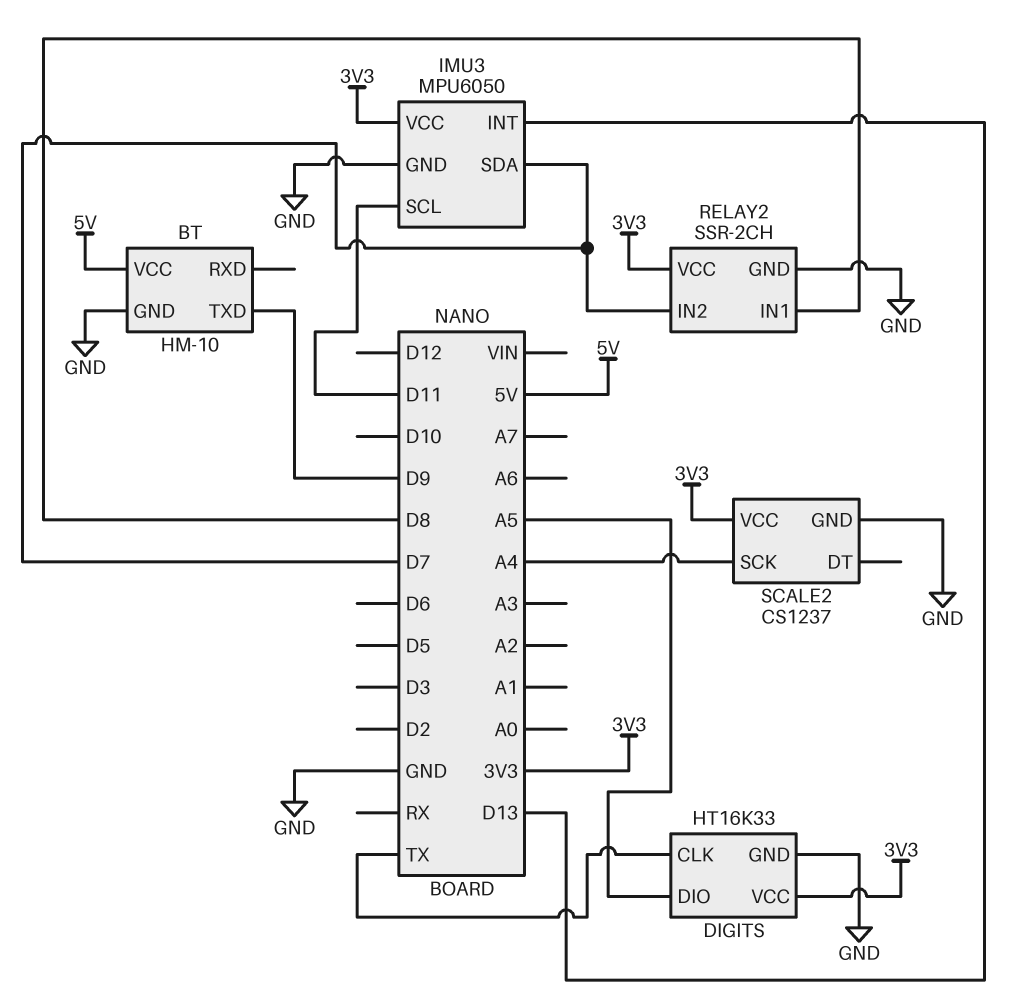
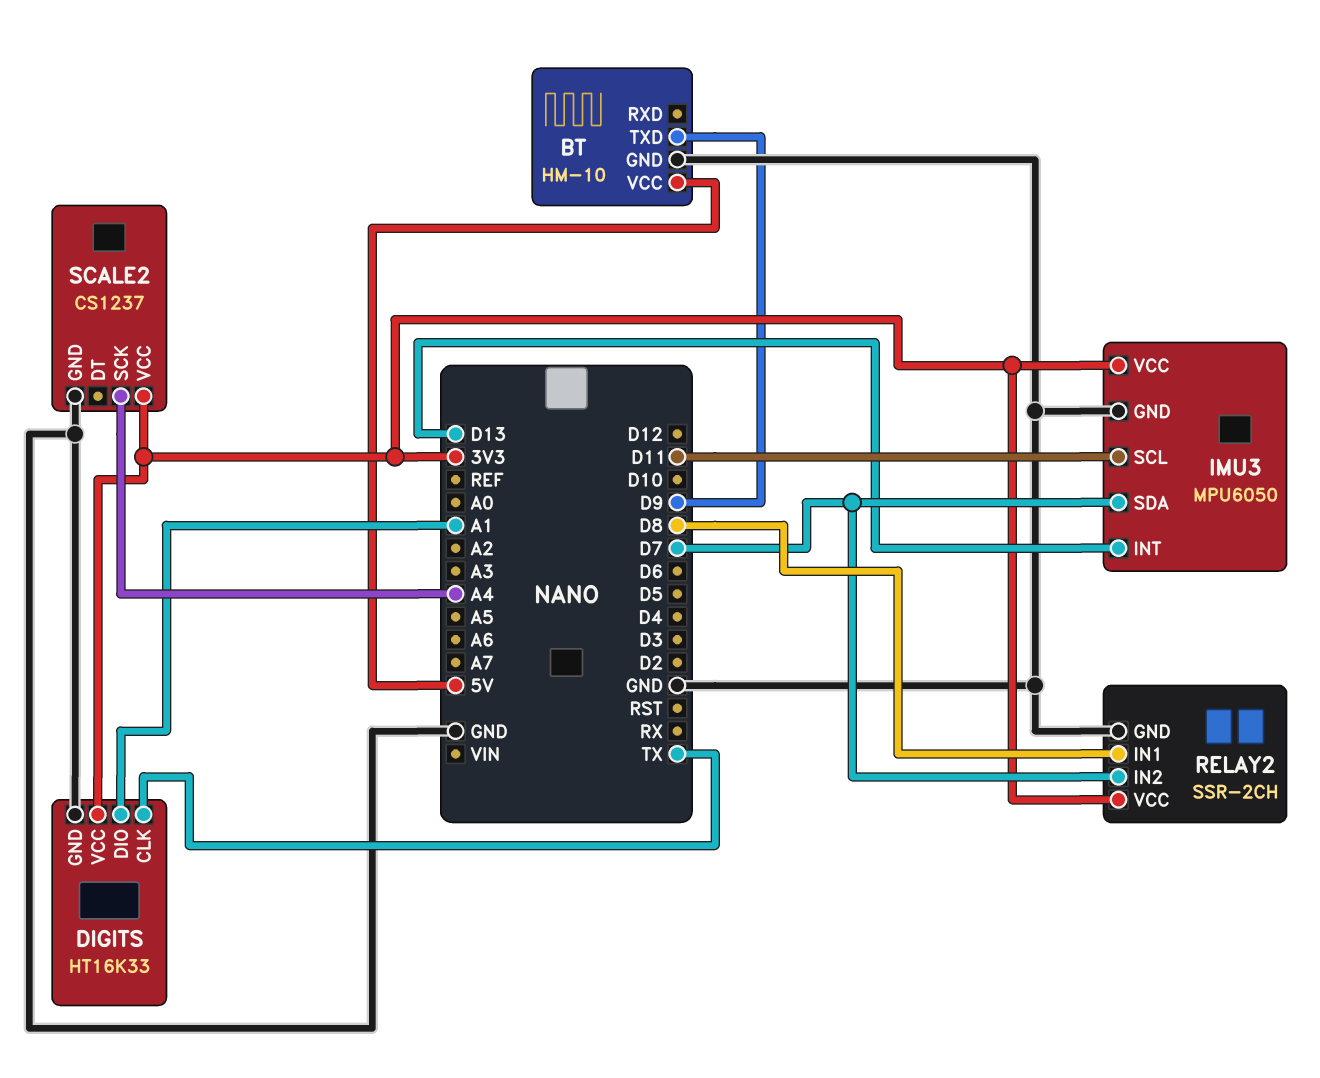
DIGITS pin DIO: A5 -> A1

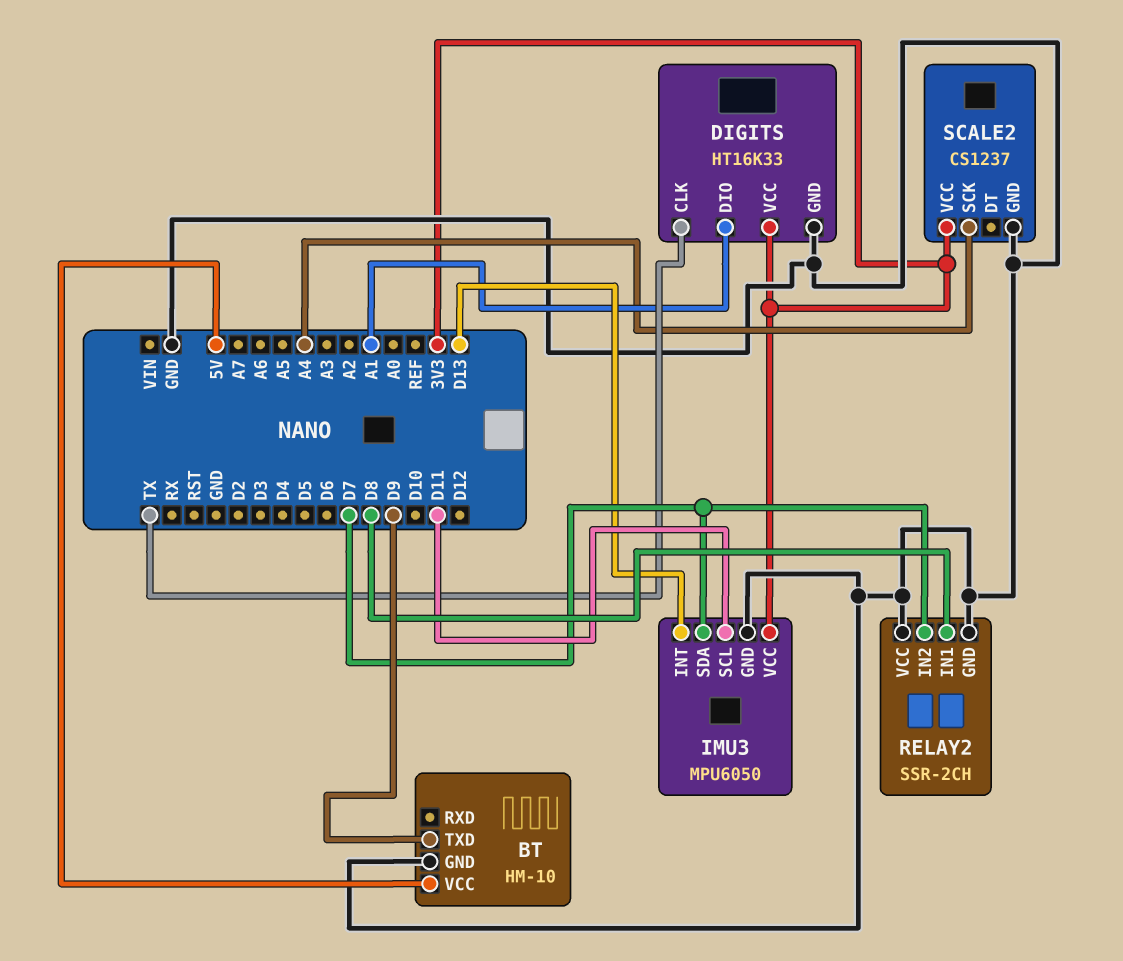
RELAY2 pin VCC: 3V3 -> GND

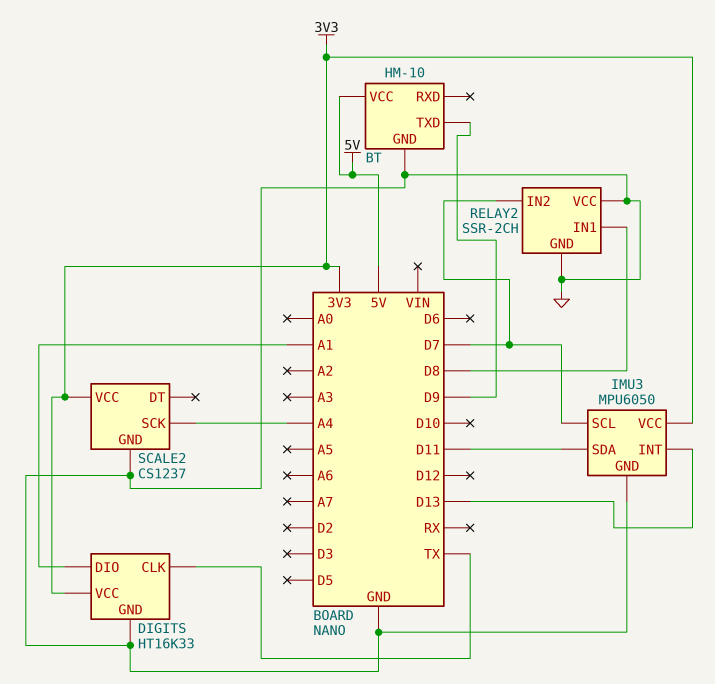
IMU3 pin SCL: D11 -> D7
IMU3 pin SDA: D7 -> D11

